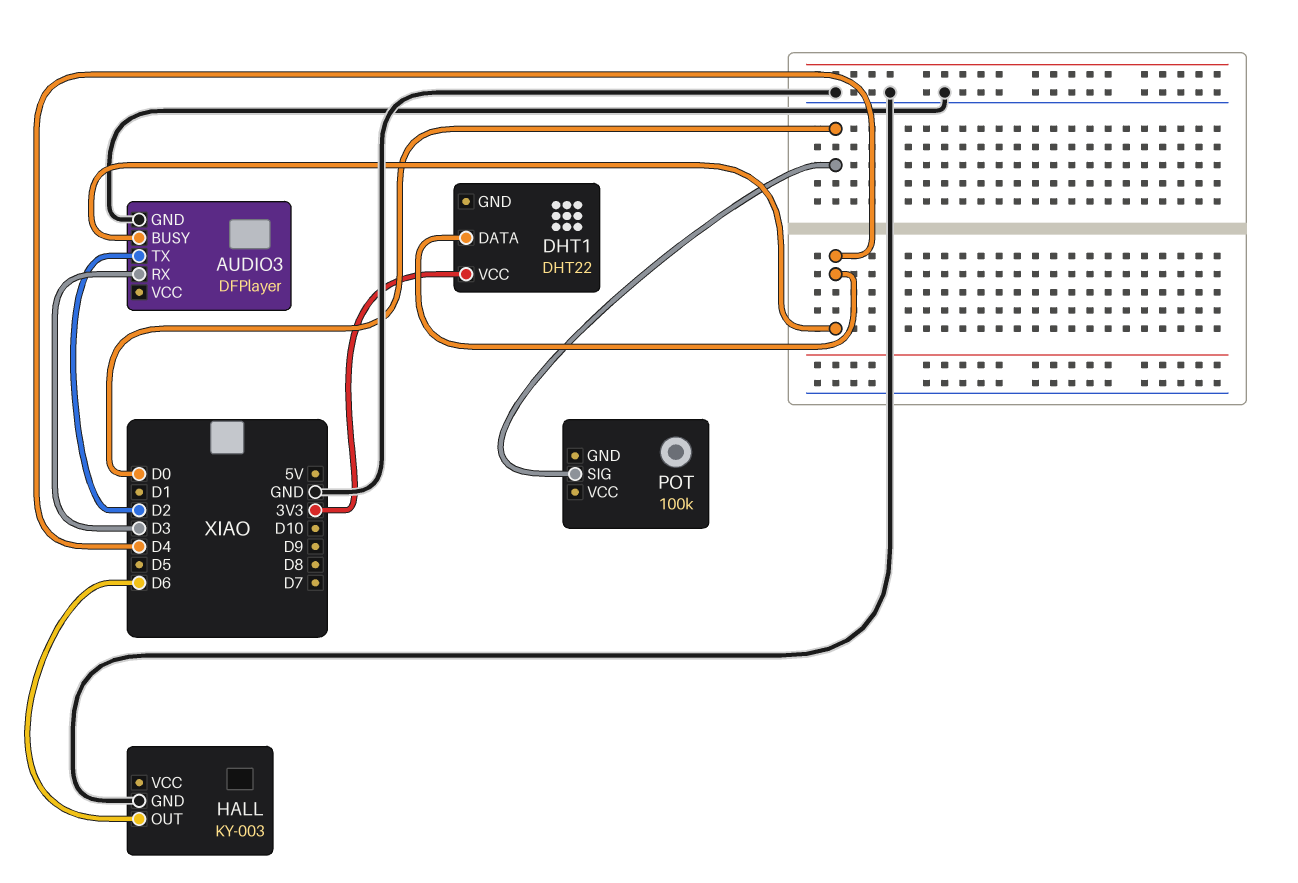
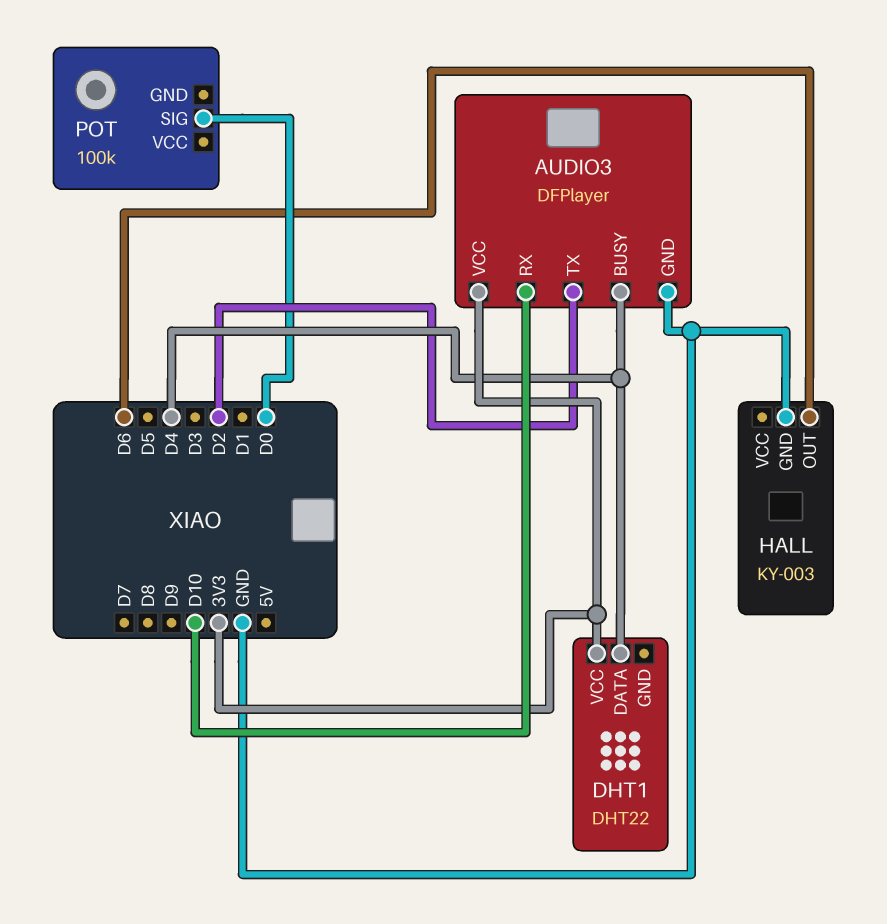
AUDIO3 pin RX: D3 -> D10
AUDIO3 pin VCC: none -> 3V3

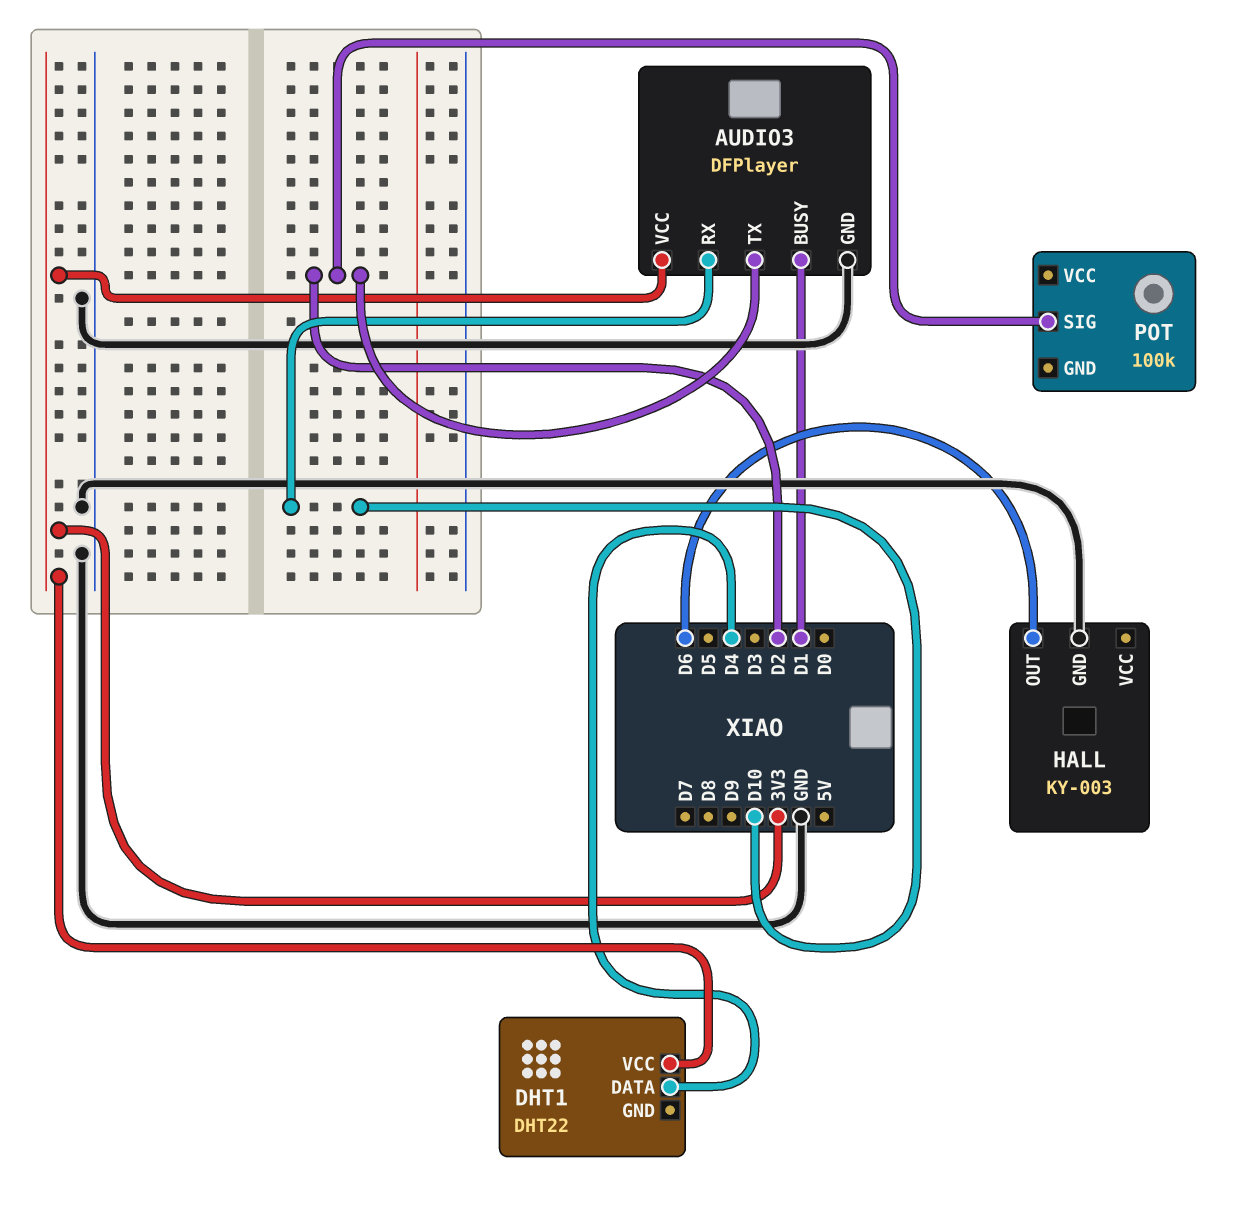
AUDIO3 pin BUSY: D4 -> D1
POT pin SIG: D0 -> D2

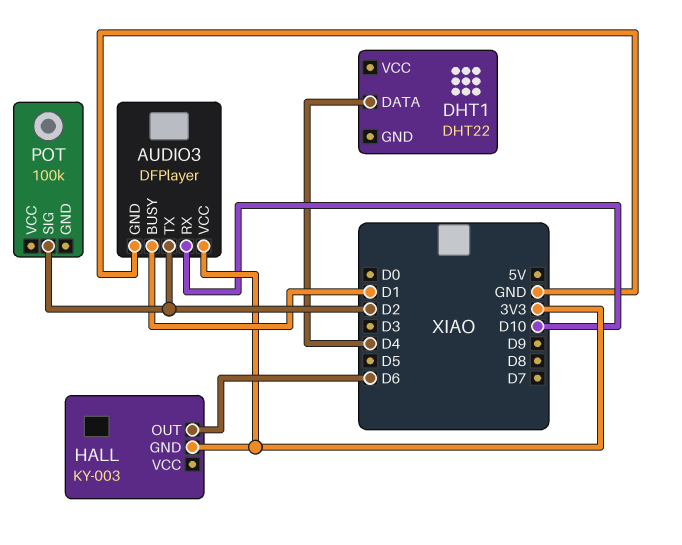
DHT1 pin VCC: 3V3 -> none
HALL pin GND: GND -> 3V3

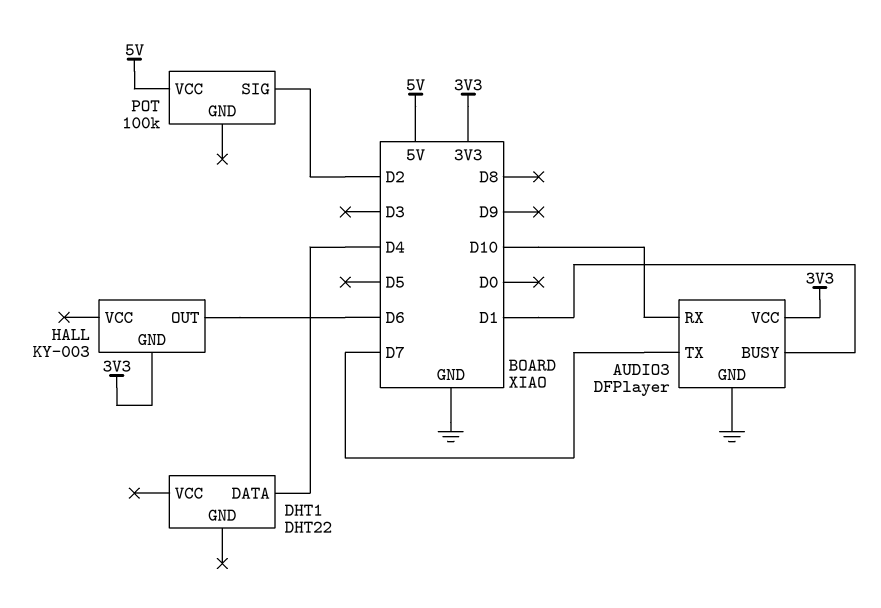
AUDIO3 pin TX: D2 -> D7
POT pin VCC: none -> 5V

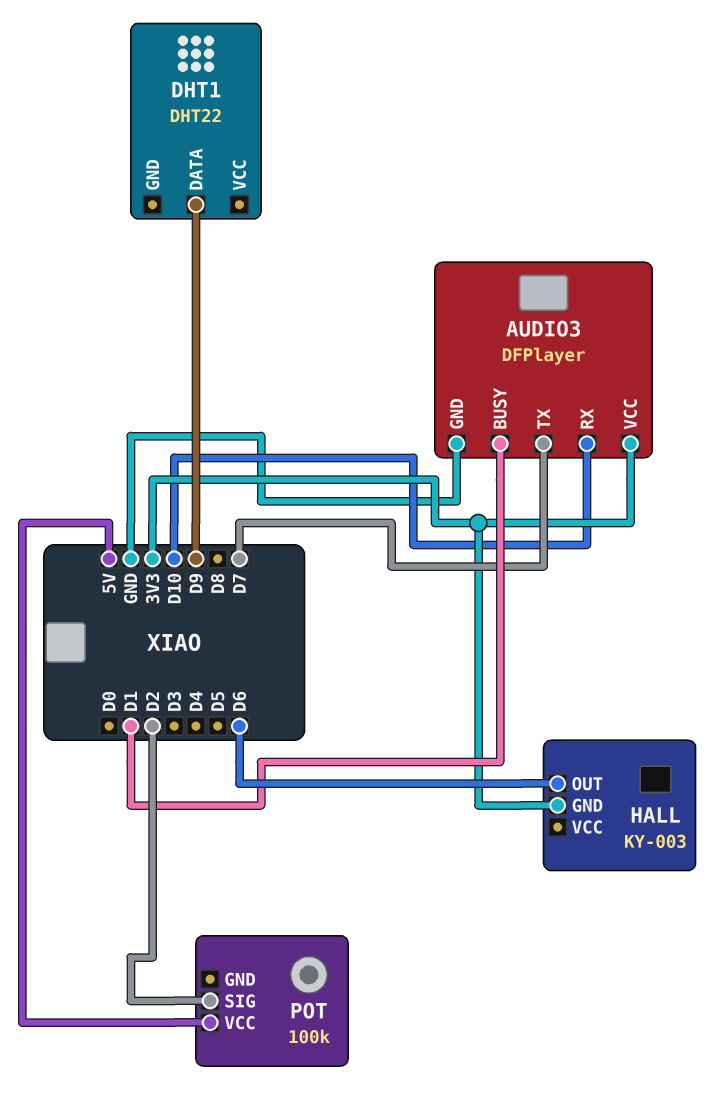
DHT1 pin DATA: D4 -> D9

